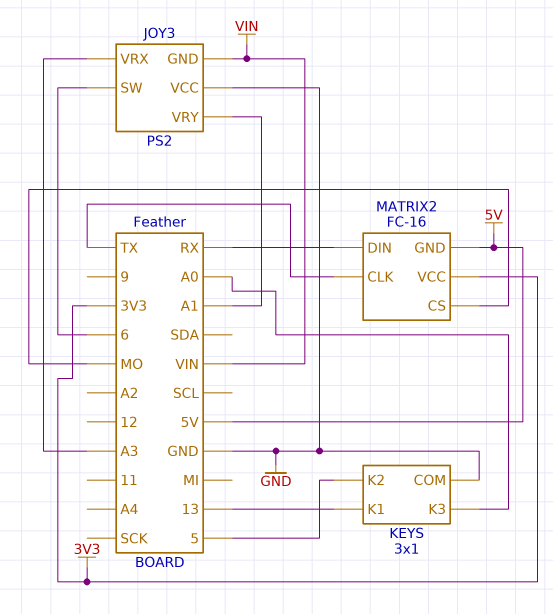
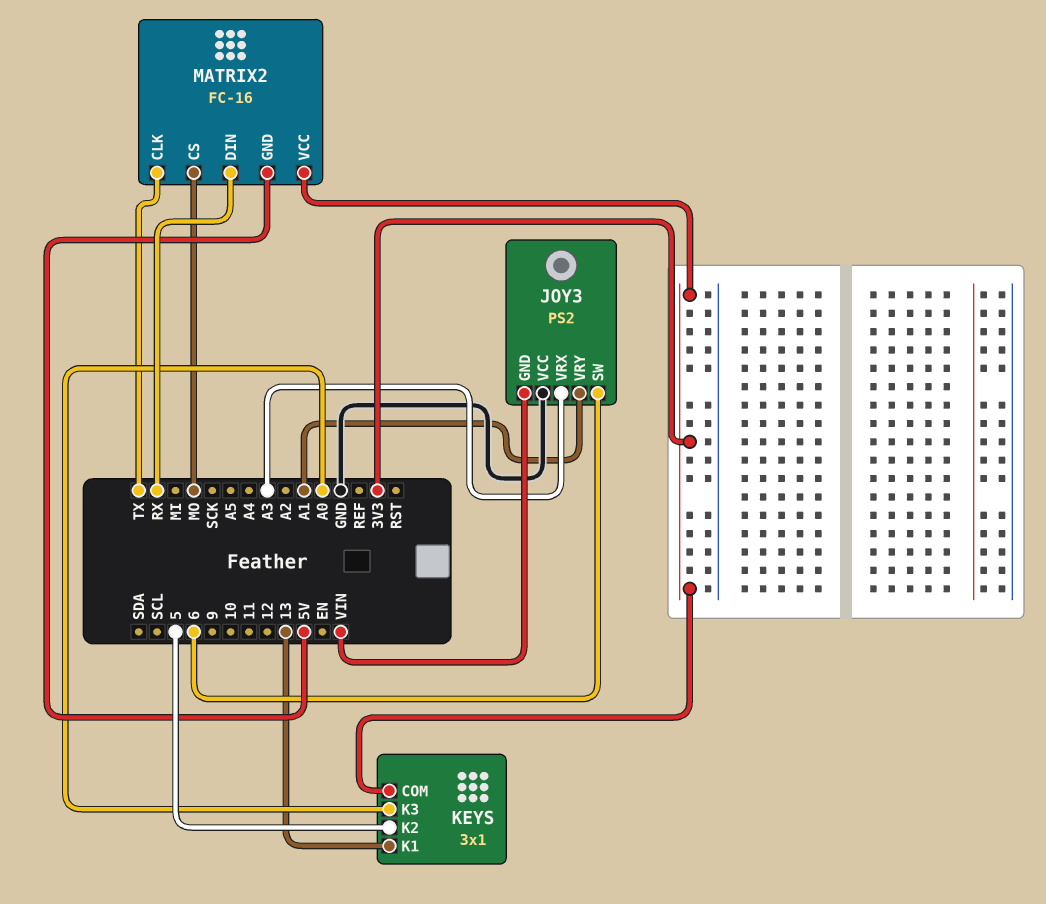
KEYS pin COM: GND -> 3V3

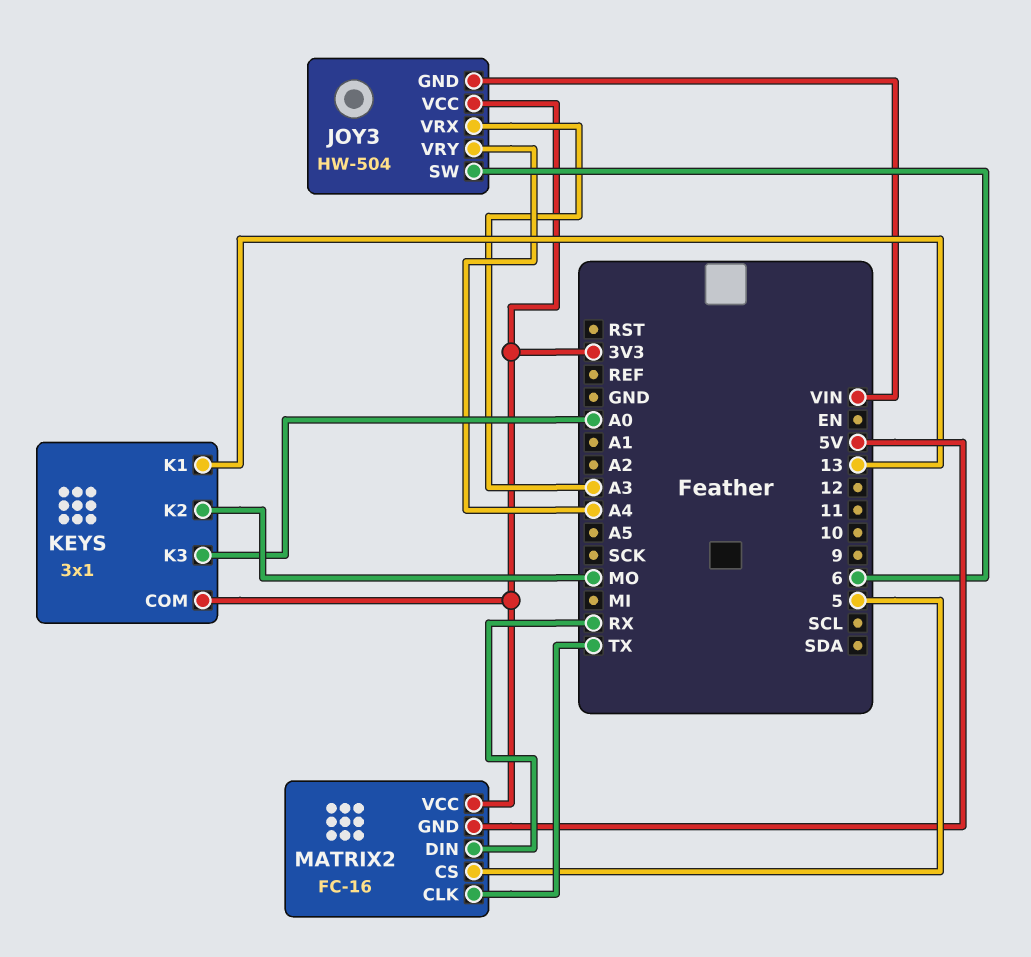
JOY3: PS2 -> HW-504
JOY3 pin VCC: GND -> 3V3
JOY3 pin VRY: A1 -> A4
KEYS pin K2: 5 -> MO
MATRIX2 pin CS: MO -> 5

